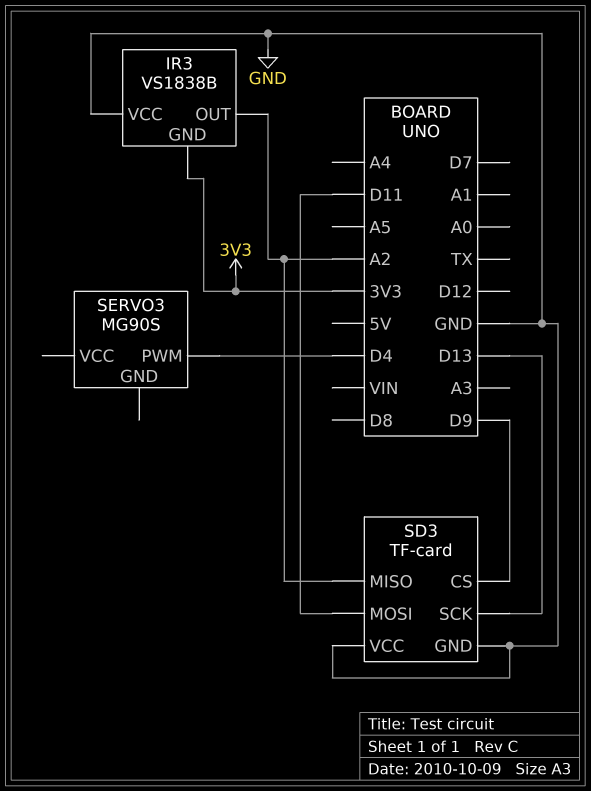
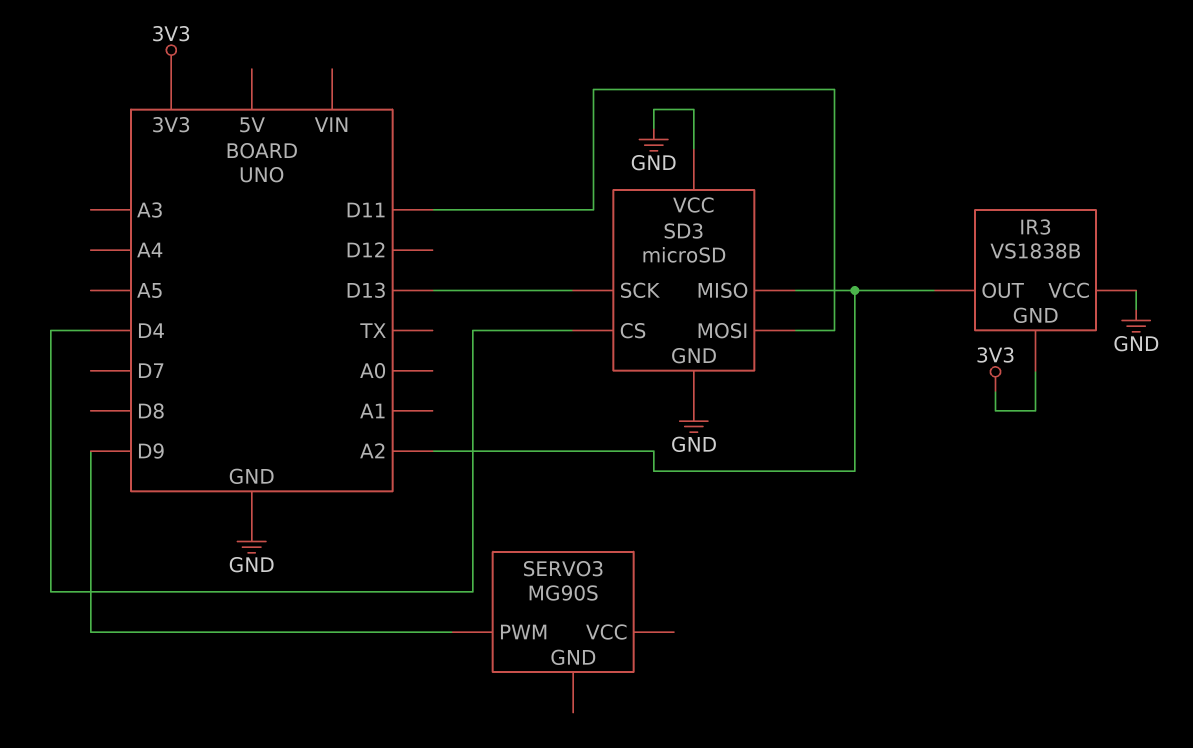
SD3: TF-card -> microSD
SD3 pin CS: D9 -> D4
SERVO3 pin PWM: D4 -> D9

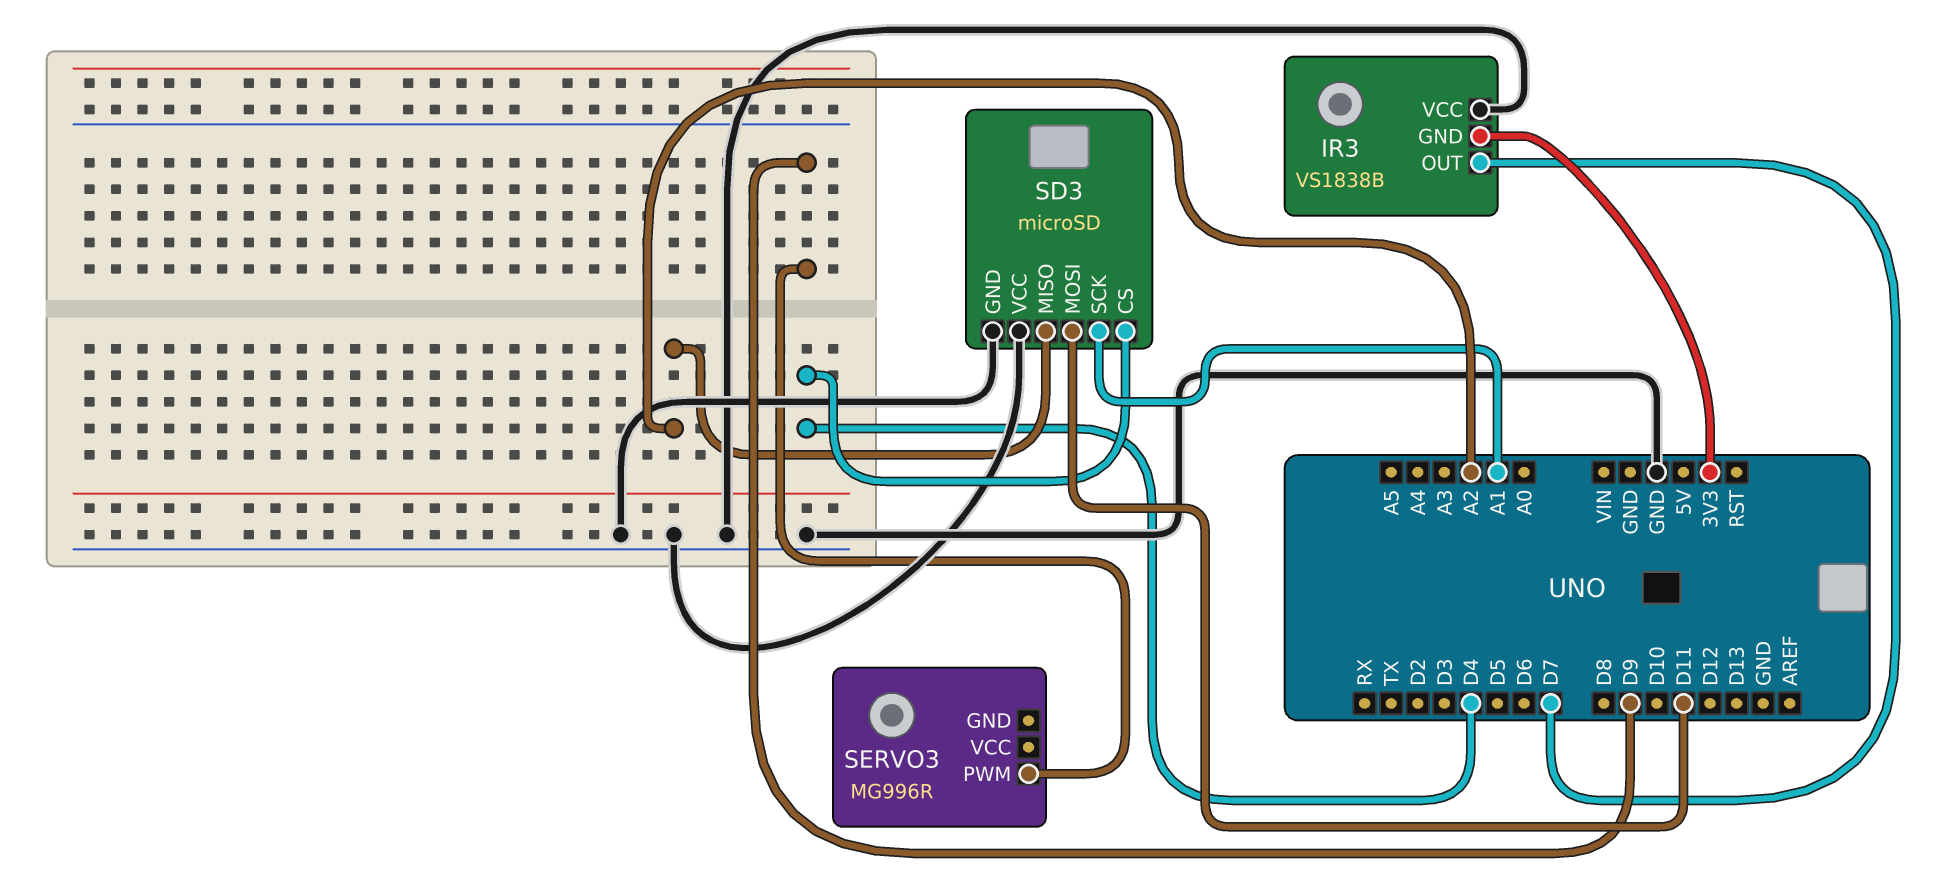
IR3 pin OUT: A2 -> D7
SD3 pin SCK: D13 -> A1
SERVO3: MG90S -> MG996R

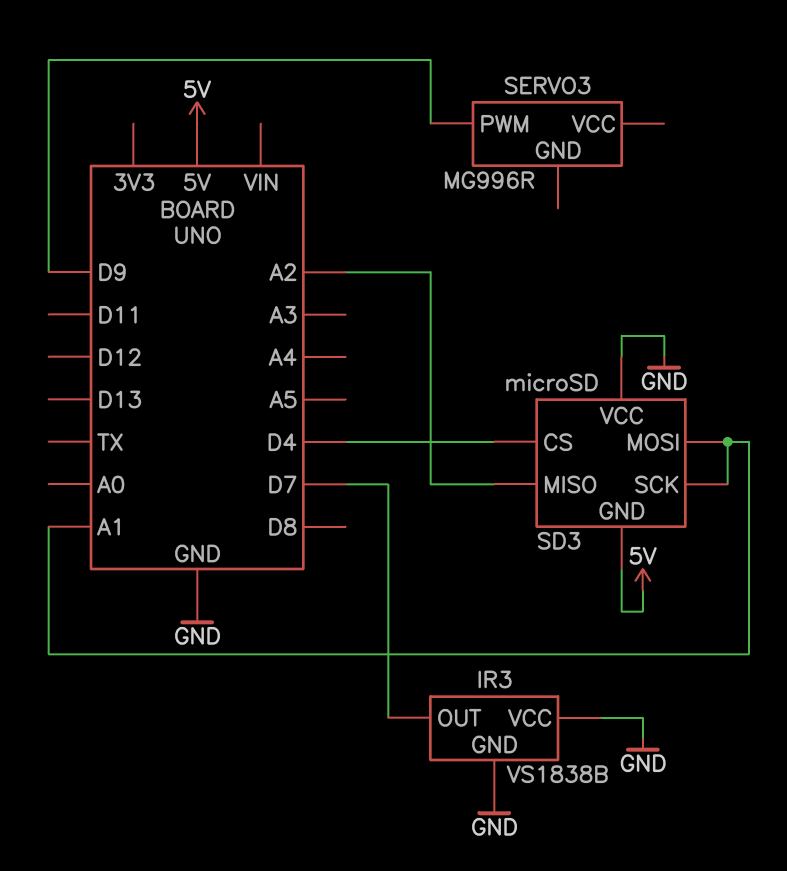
IR3 pin GND: 3V3 -> GND
SD3 pin GND: GND -> 5V
SD3 pin MOSI: D11 -> A1

